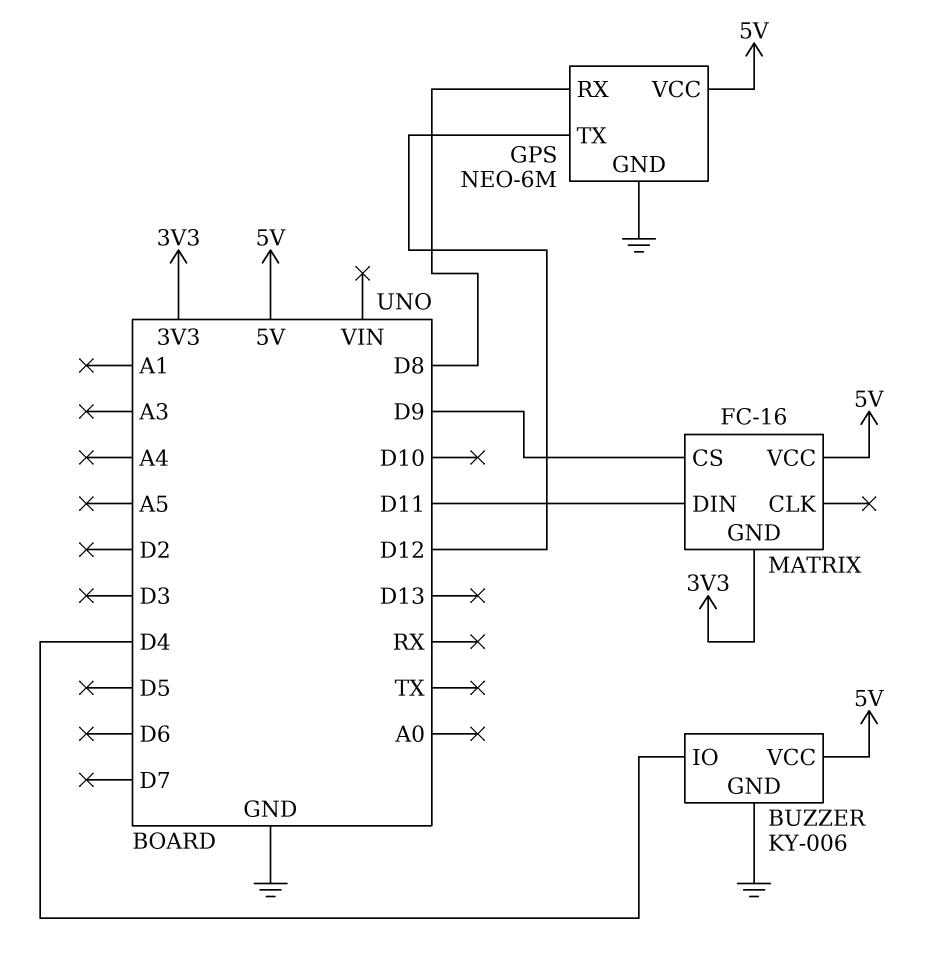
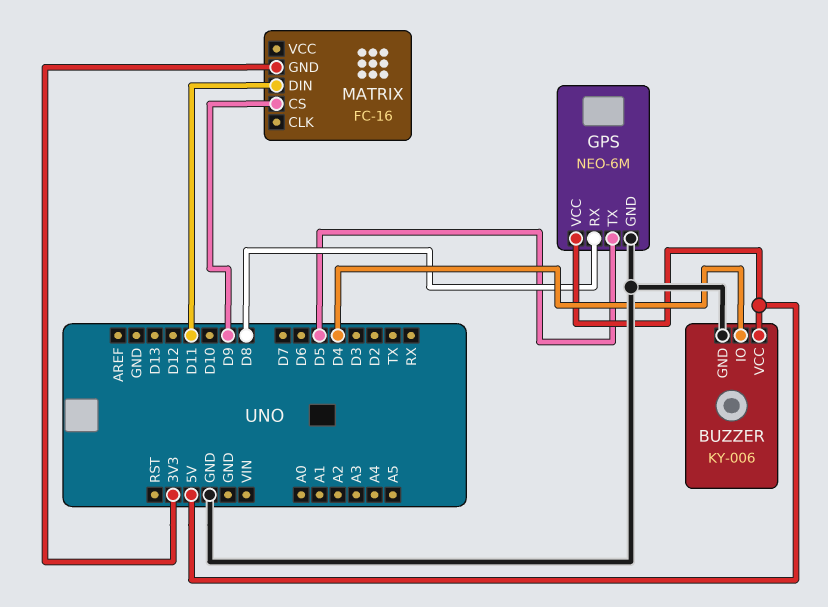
GPS pin TX: D12 -> D5
MATRIX pin VCC: 5V -> none

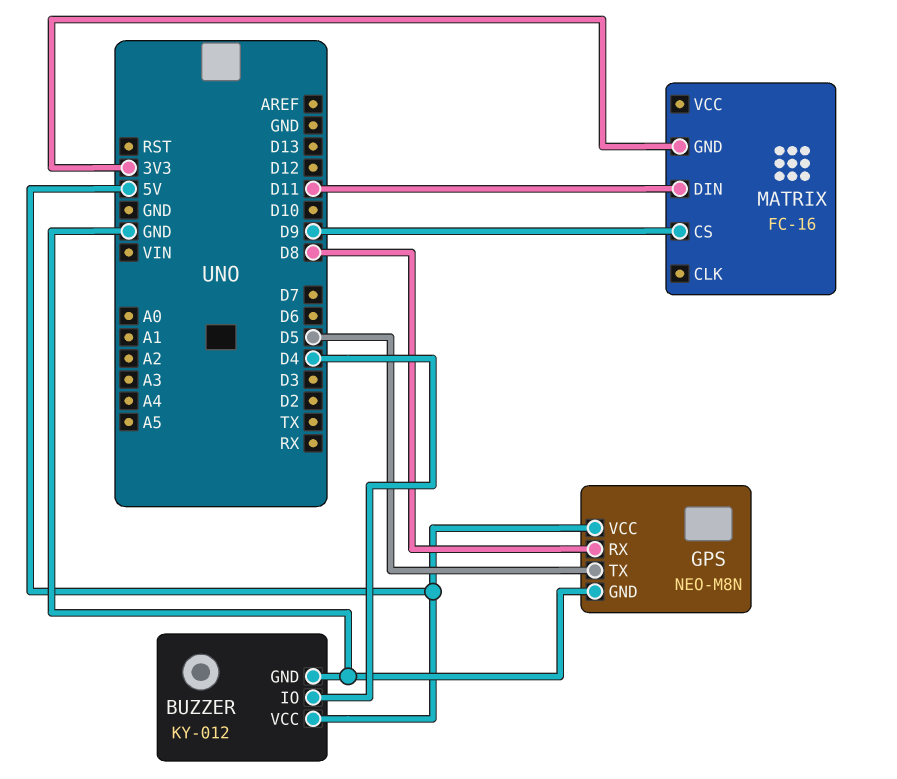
BUZZER: KY-006 -> KY-012
GPS: NEO-6M -> NEO-M8N

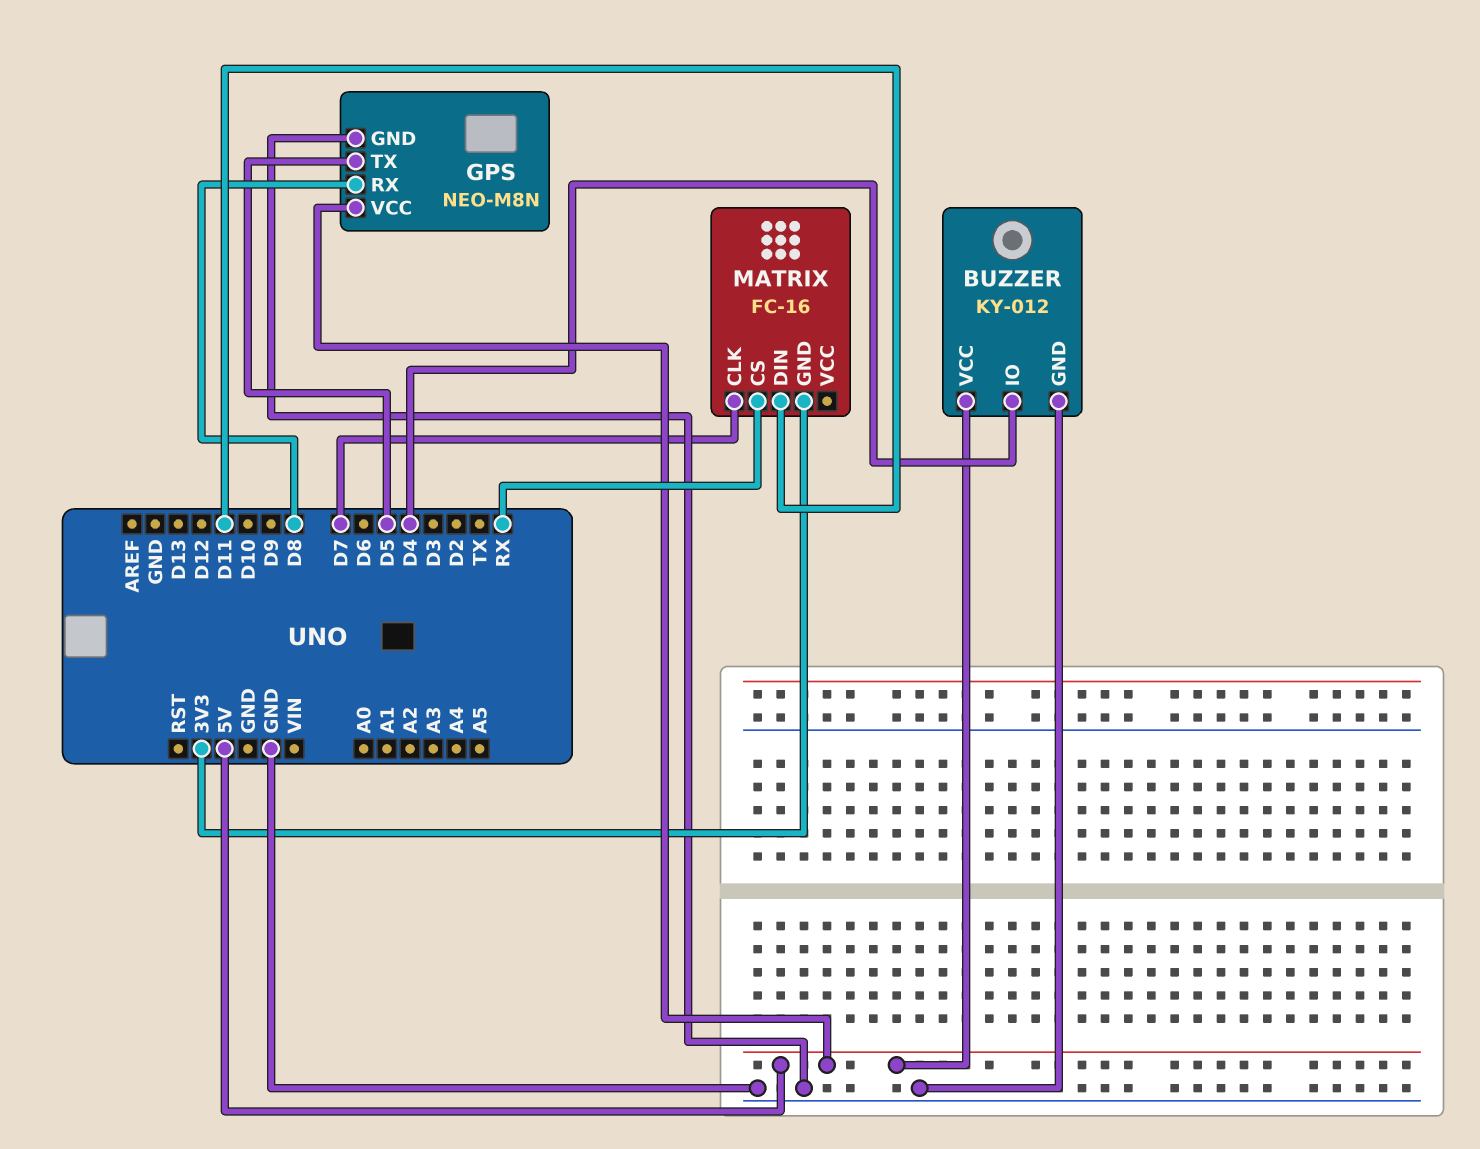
MATRIX pin CLK: none -> D7
MATRIX pin CS: D9 -> RX

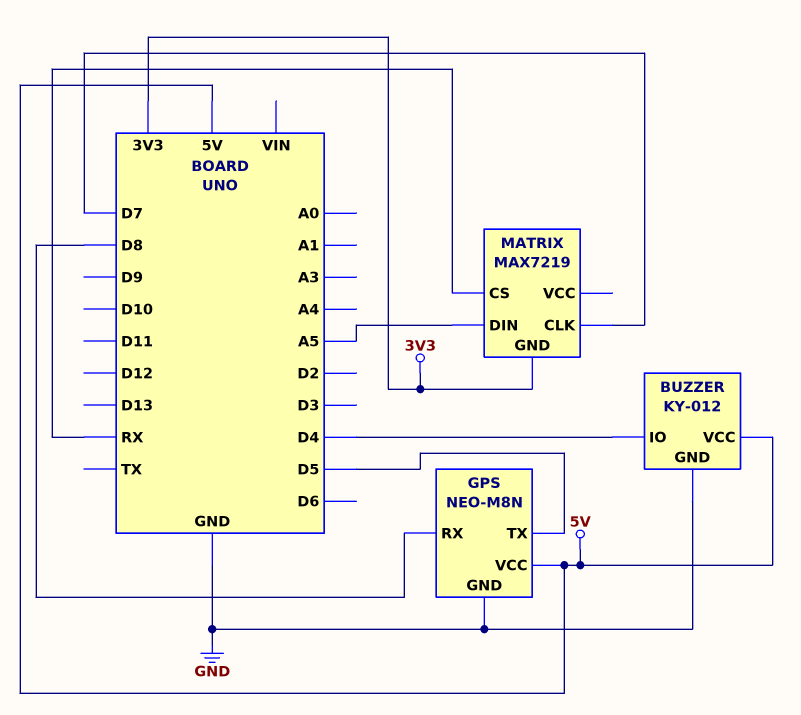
MATRIX: FC-16 -> MAX7219
MATRIX pin DIN: D11 -> A5

